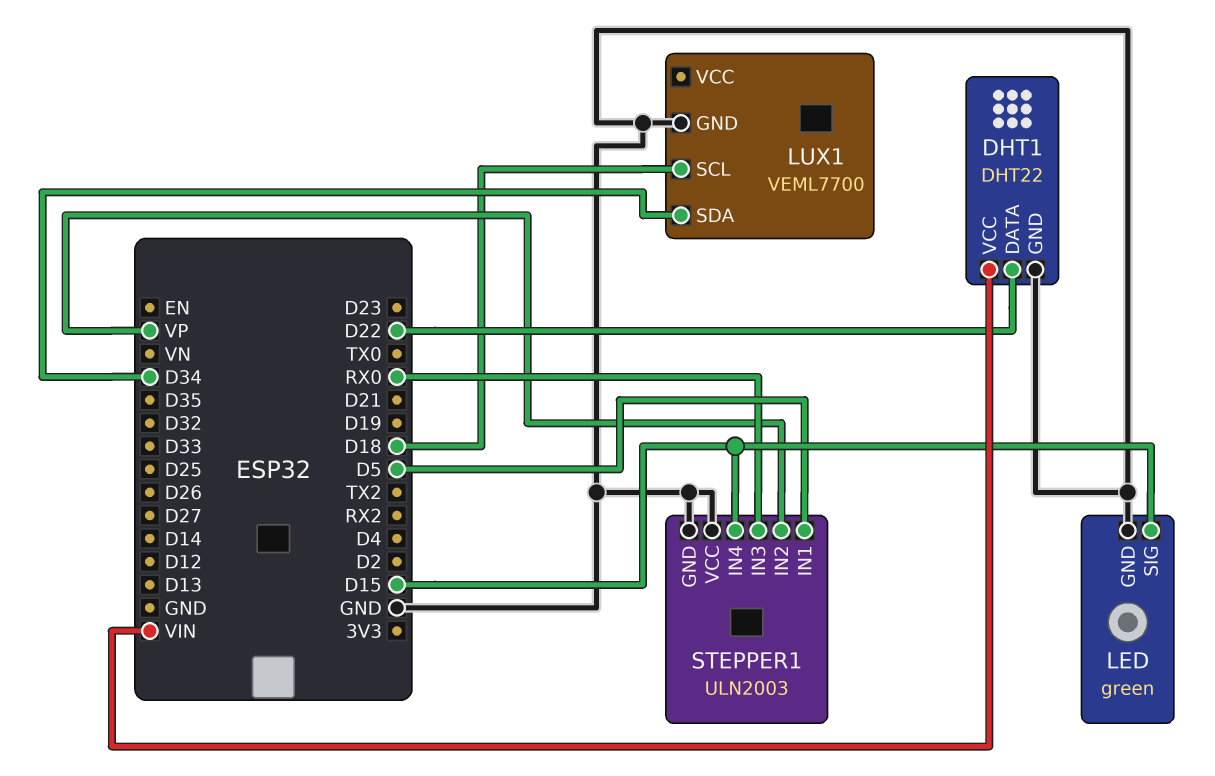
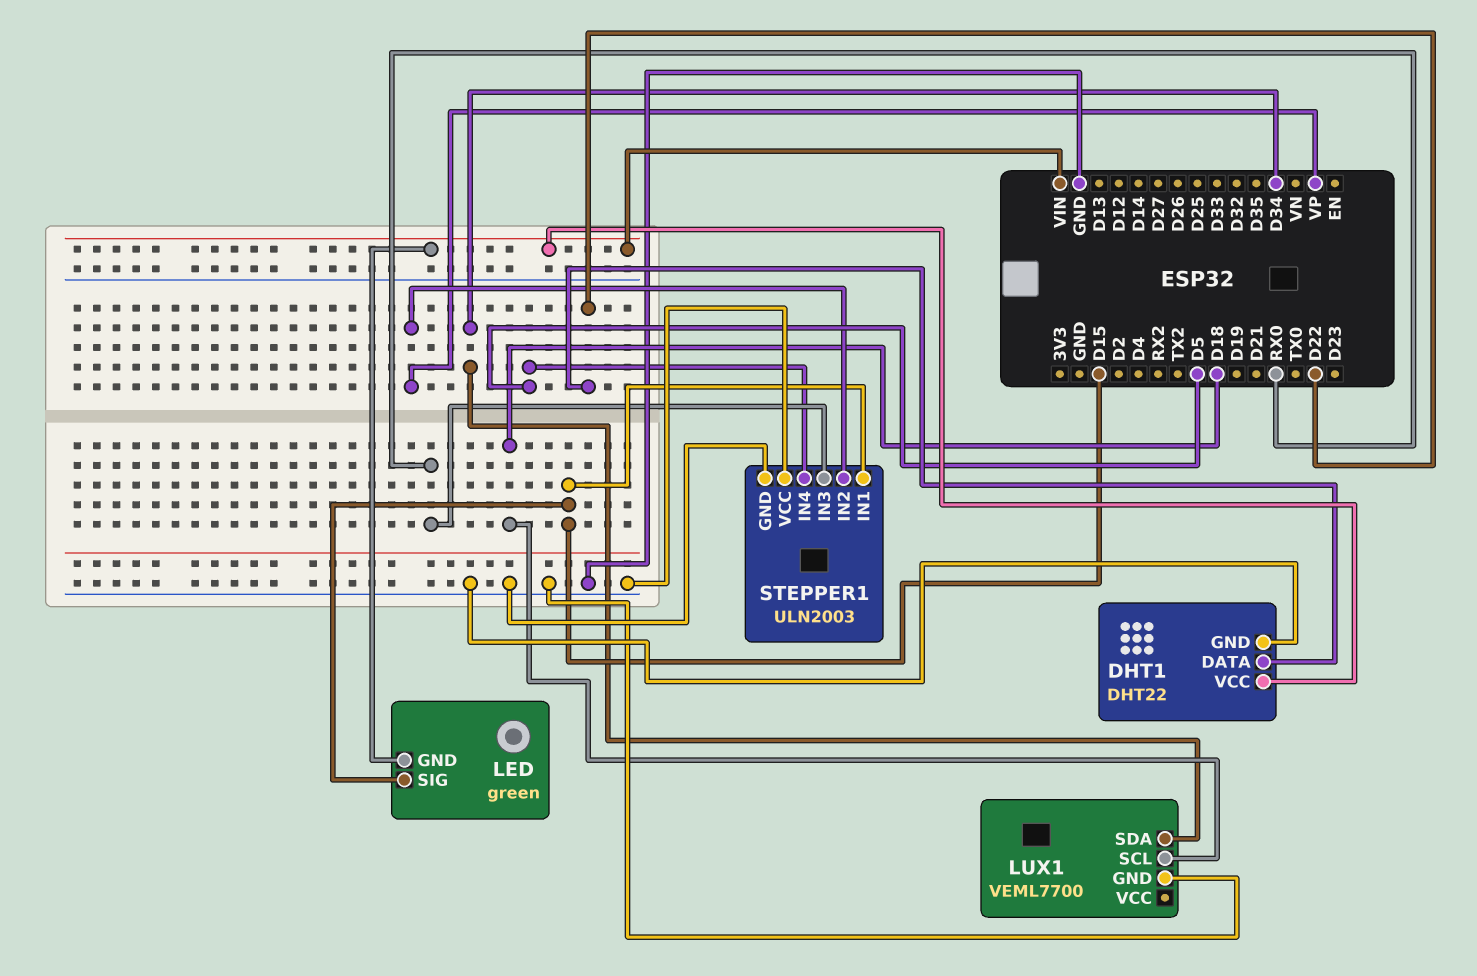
LED pin GND: GND -> VIN
STEPPER1 pin IN1: D5 -> D15
STEPPER1 pin IN4: D15 -> D5

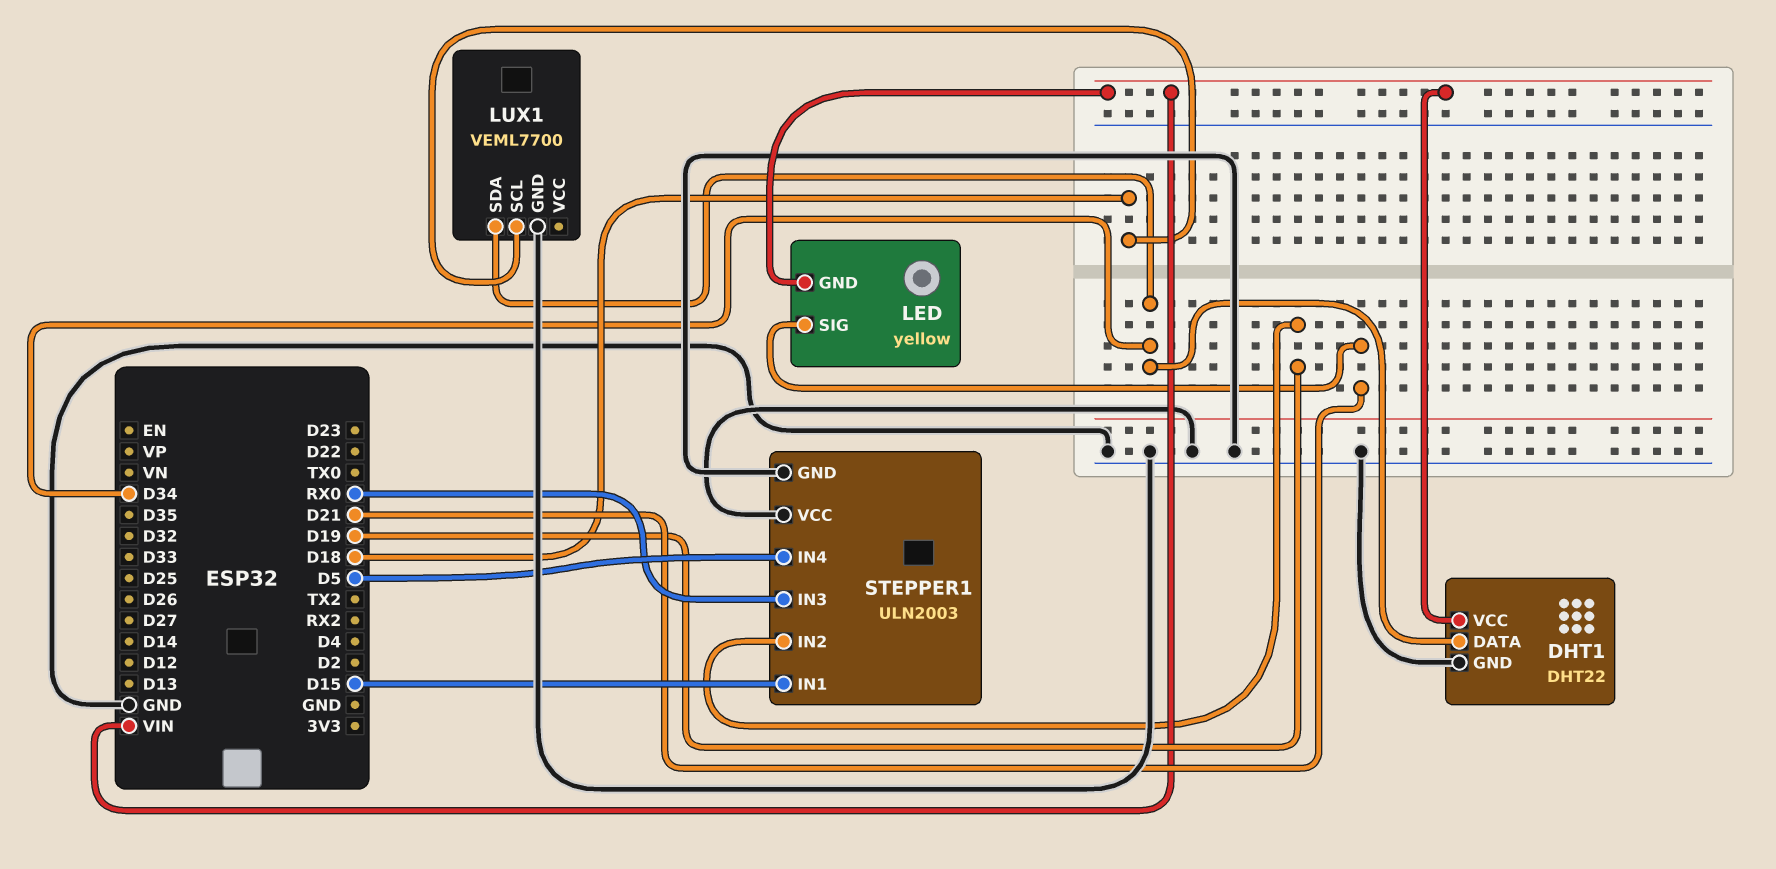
DHT1 pin DATA: D22 -> D34
LED: green -> yellow
LED pin SIG: D15 -> D21
STEPPER1 pin IN2: VP -> D19

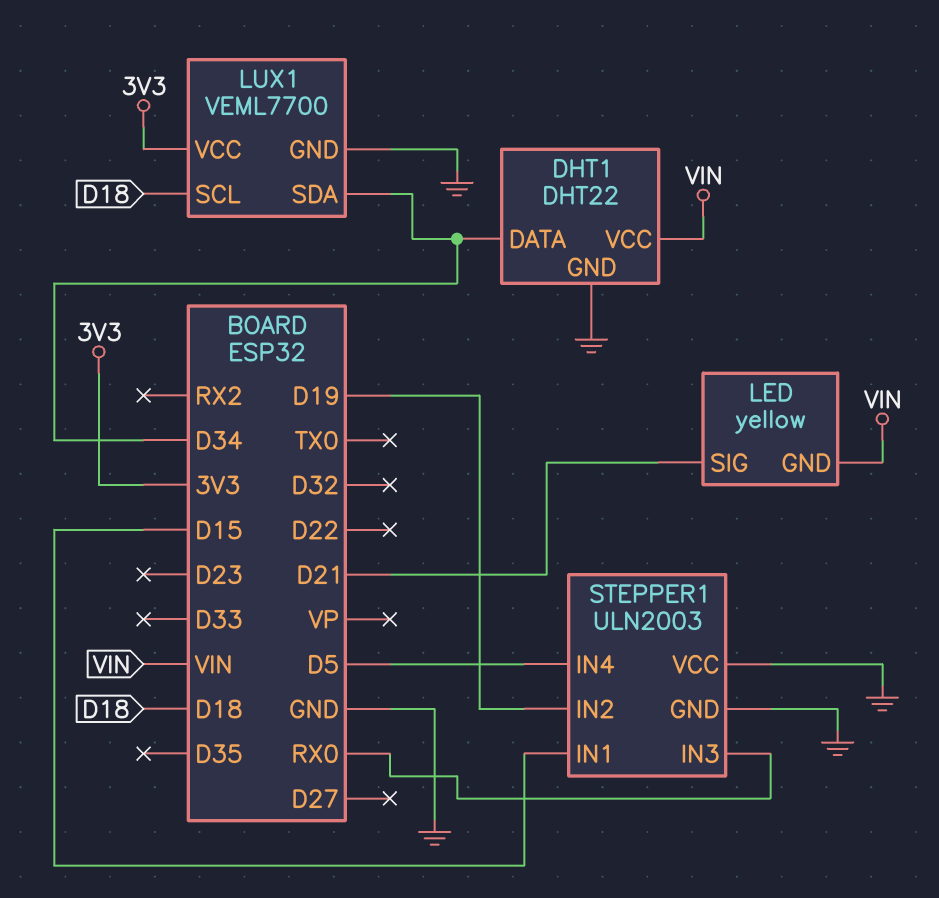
LUX1 pin VCC: none -> 3V3

